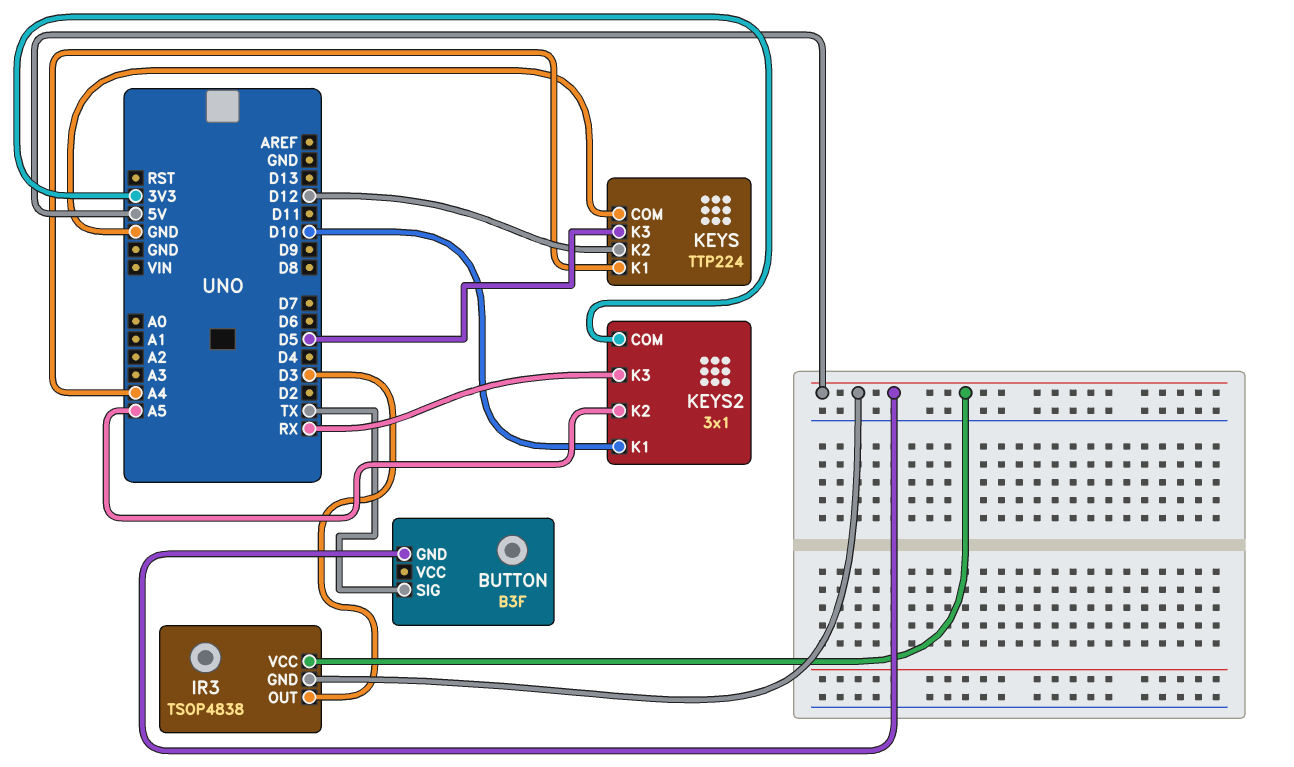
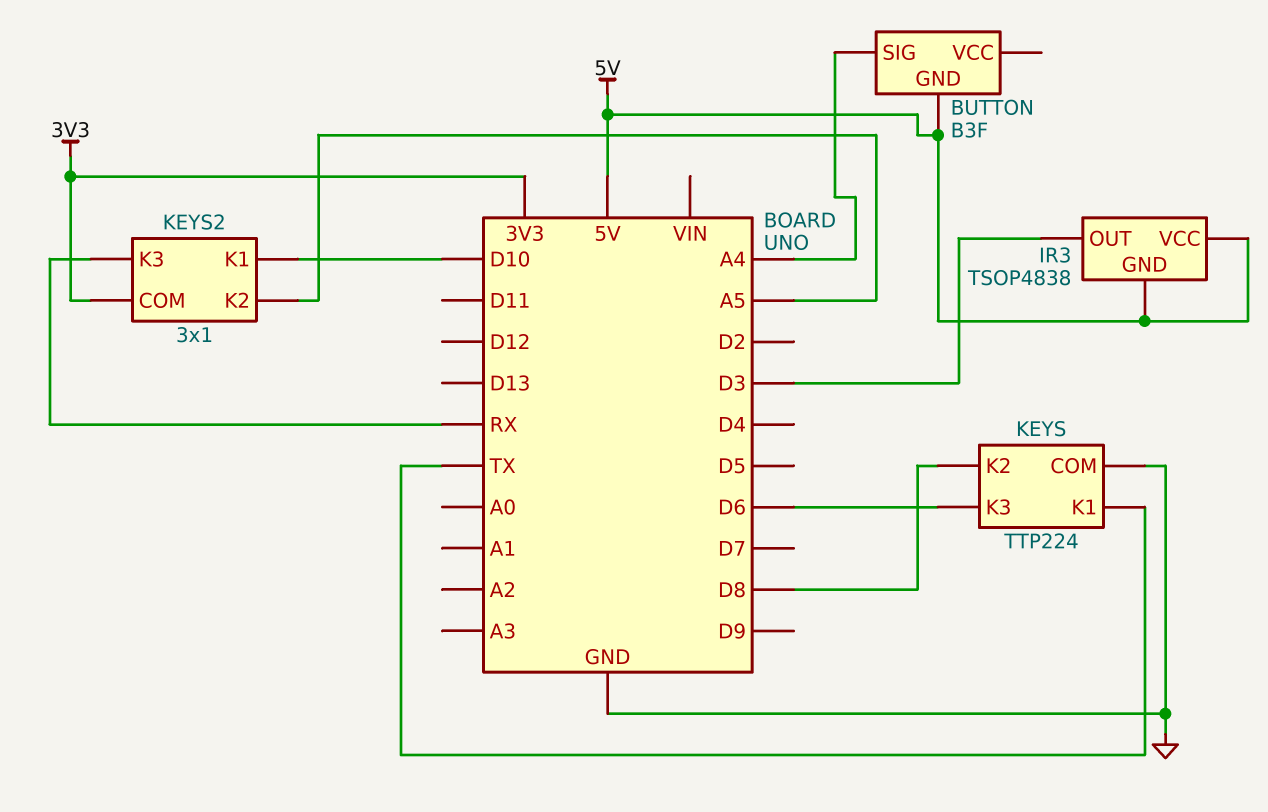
BUTTON pin SIG: TX -> A4
KEYS pin K1: A4 -> TX
KEYS pin K2: D12 -> D8
KEYS pin K3: D5 -> D6

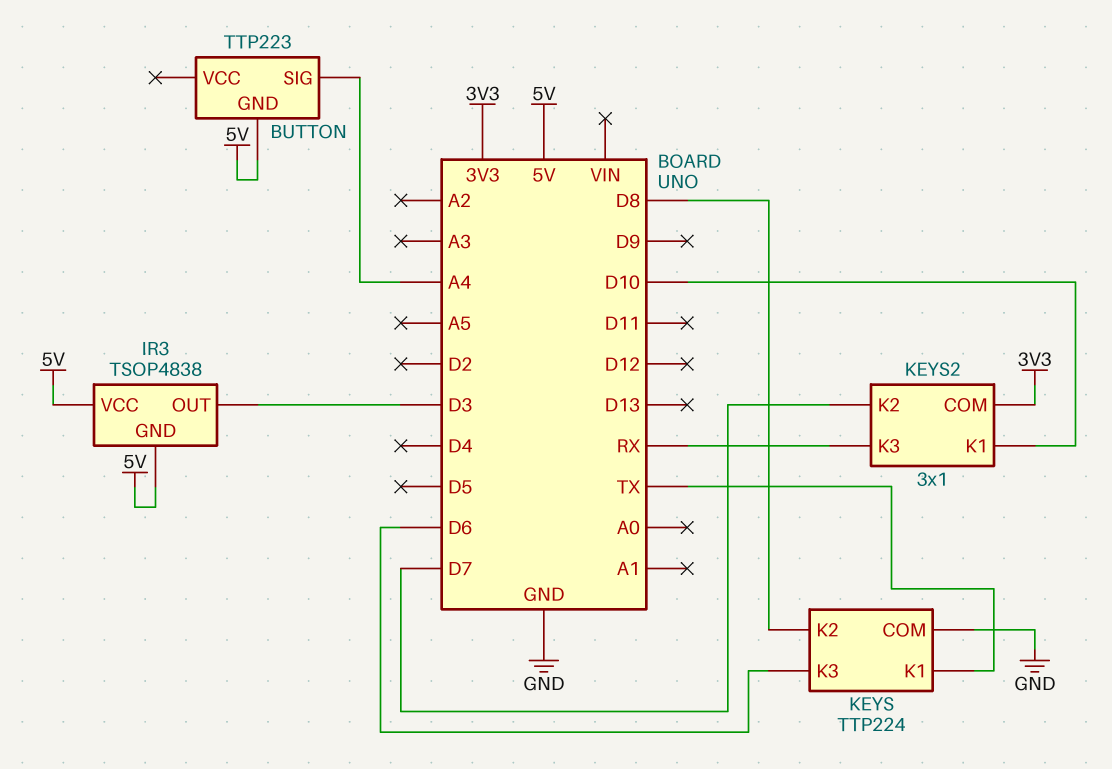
BUTTON: B3F -> TTP223
KEYS2 pin K2: A5 -> D7

